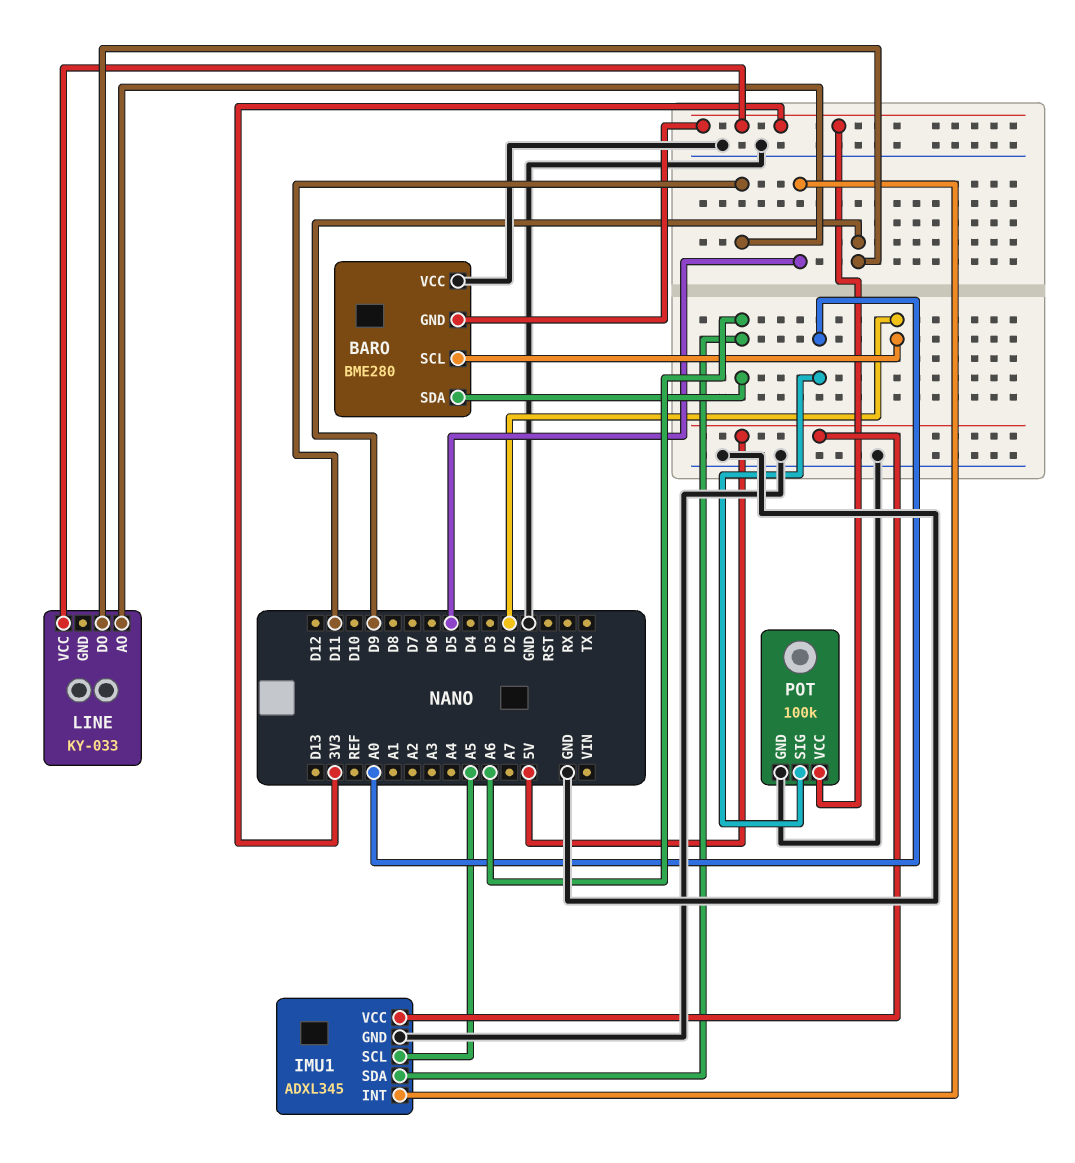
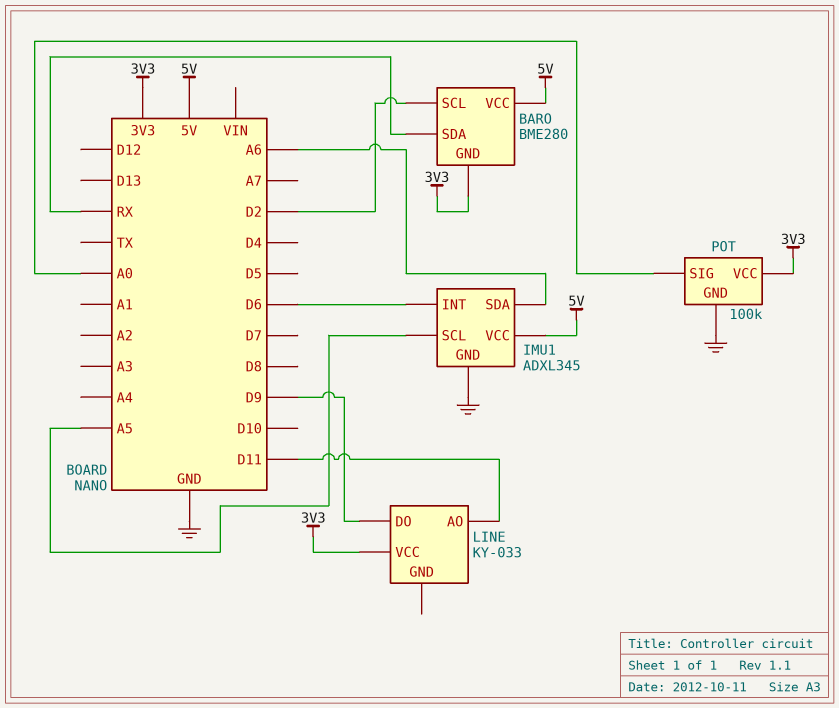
BARO pin SDA: A6 -> RX
BARO pin VCC: GND -> 5V
IMU1 pin INT: D5 -> D6

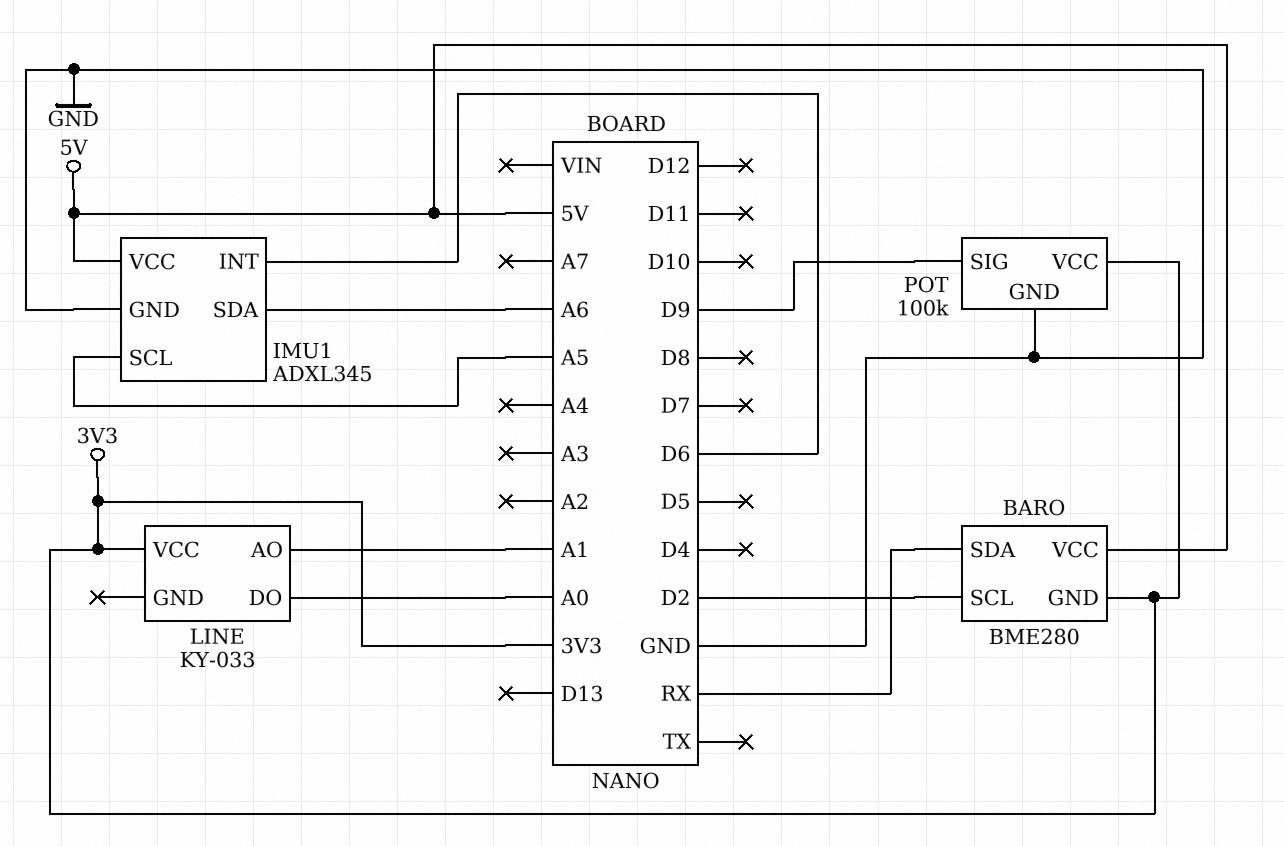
LINE pin AO: D11 -> A1
LINE pin DO: D9 -> A0
POT pin SIG: A0 -> D9

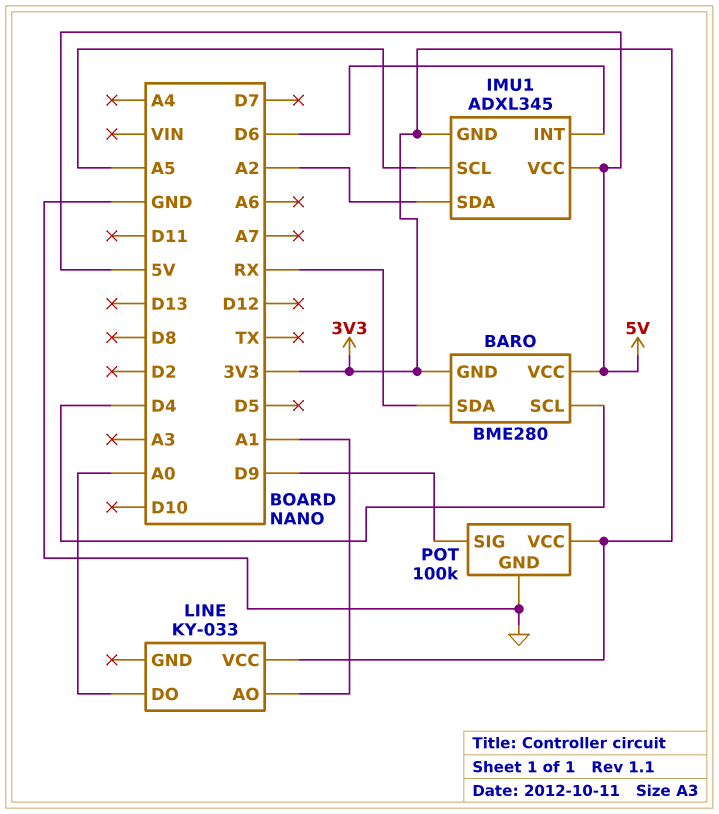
BARO pin SCL: D2 -> D4
IMU1 pin GND: GND -> 3V3
IMU1 pin SDA: A6 -> A2

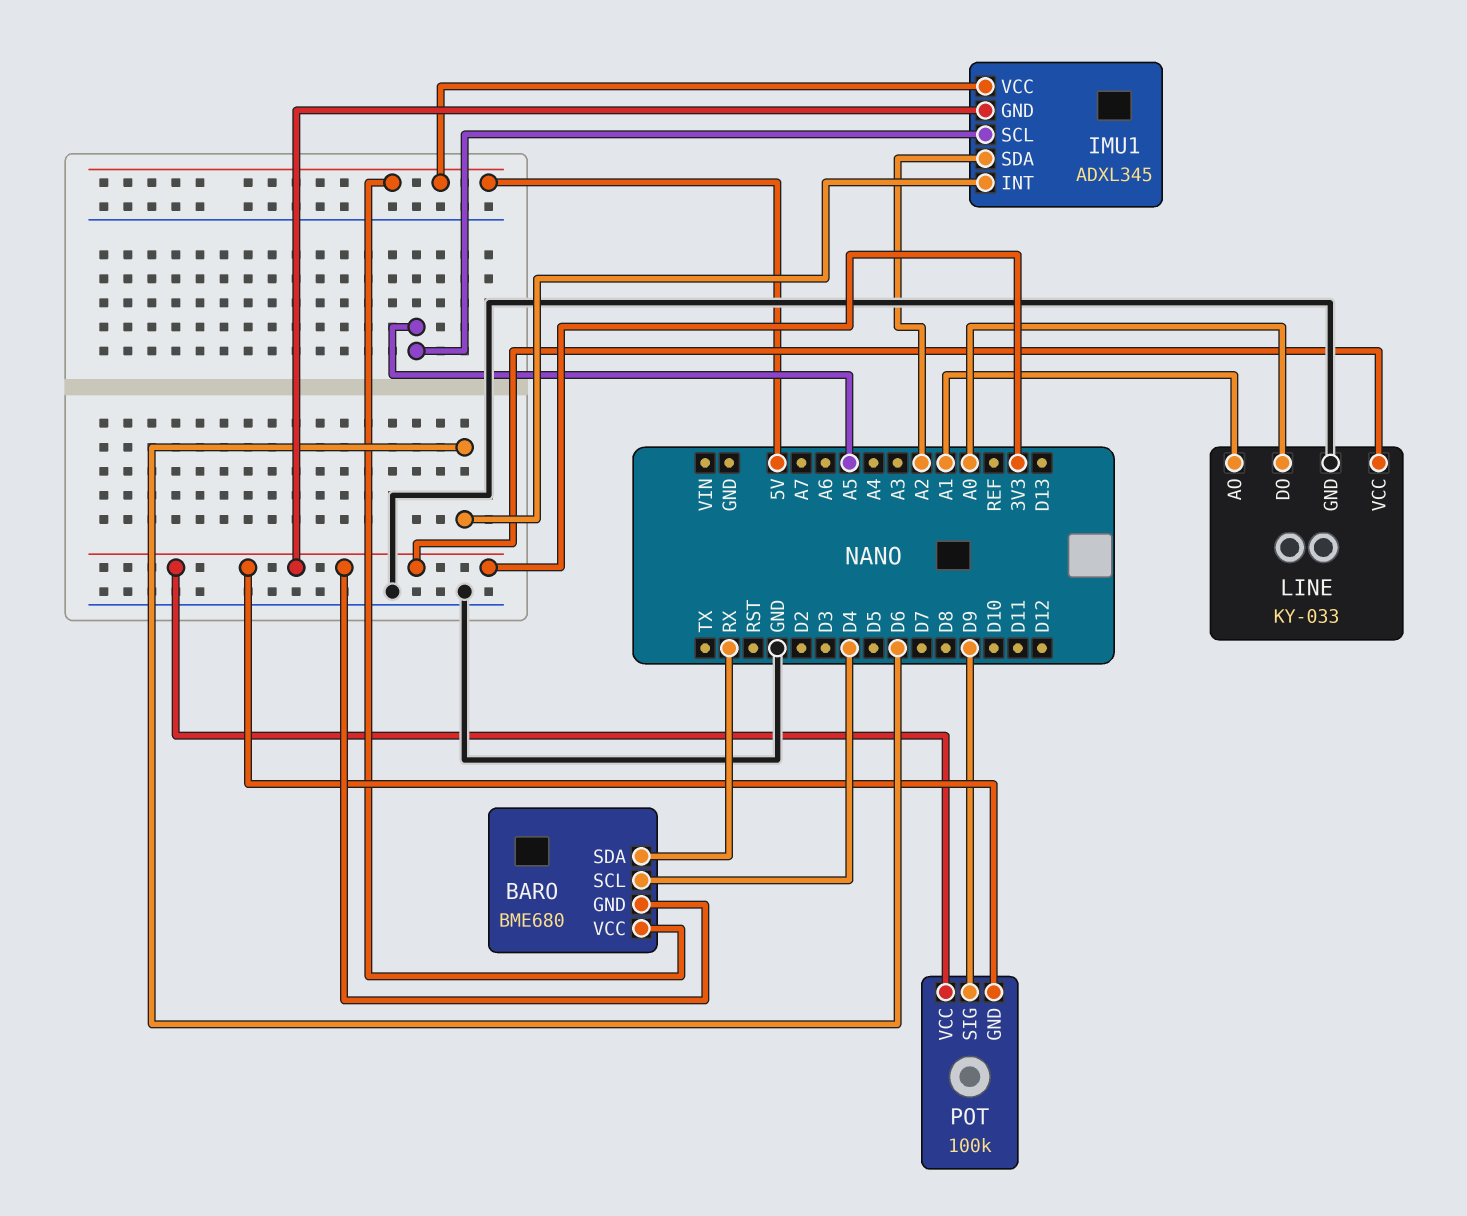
BARO: BME280 -> BME680
LINE pin GND: none -> GND
POT pin GND: GND -> 3V3

